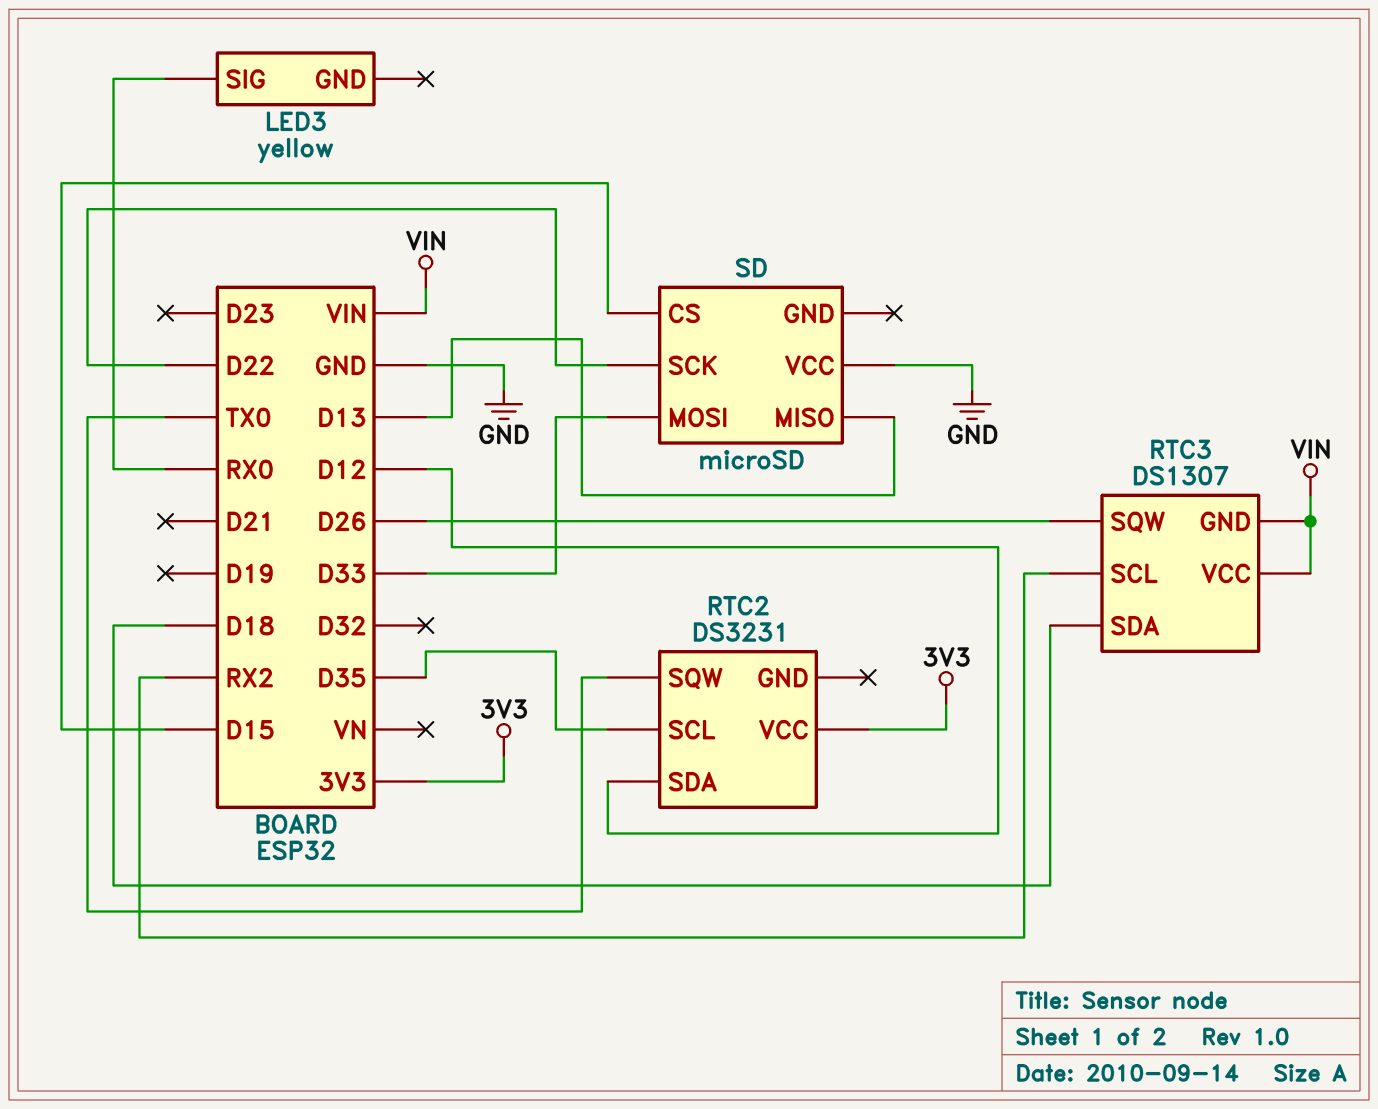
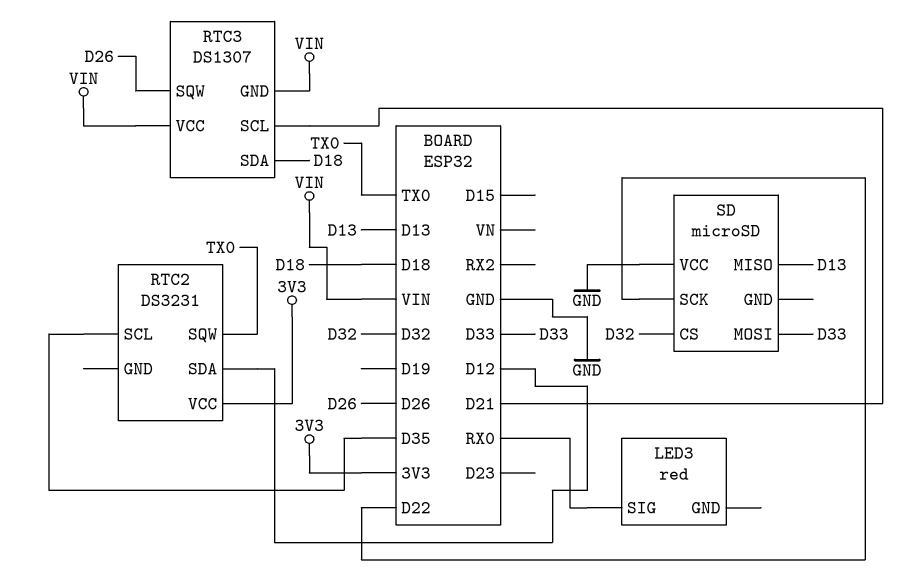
LED3: yellow -> red
RTC3 pin SCL: RX2 -> D21
SD pin CS: D15 -> D32

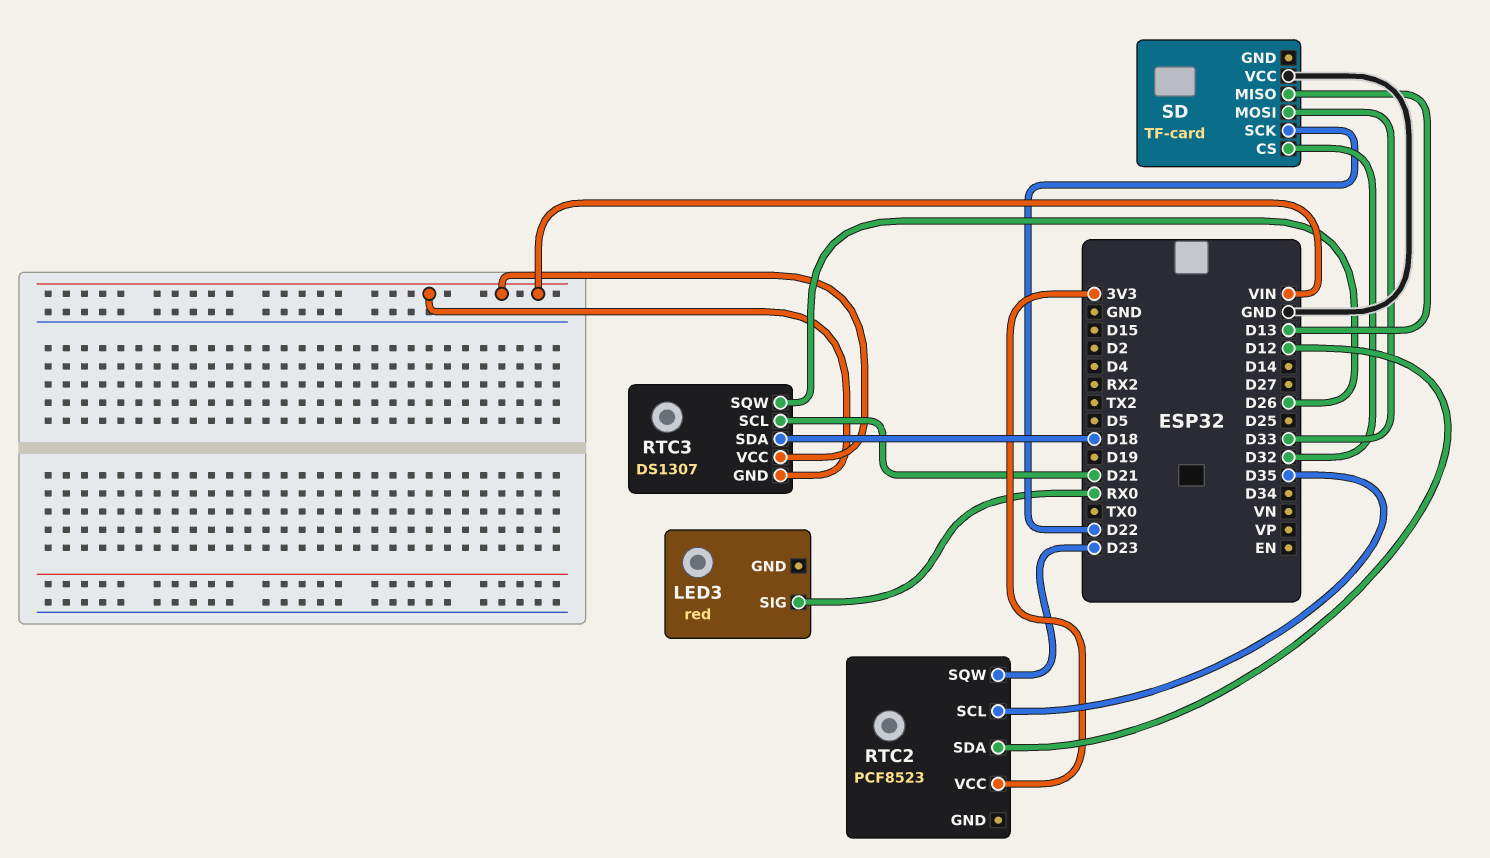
RTC2: DS3231 -> PCF8523
RTC2 pin SQW: TX0 -> D23
SD: microSD -> TF-card

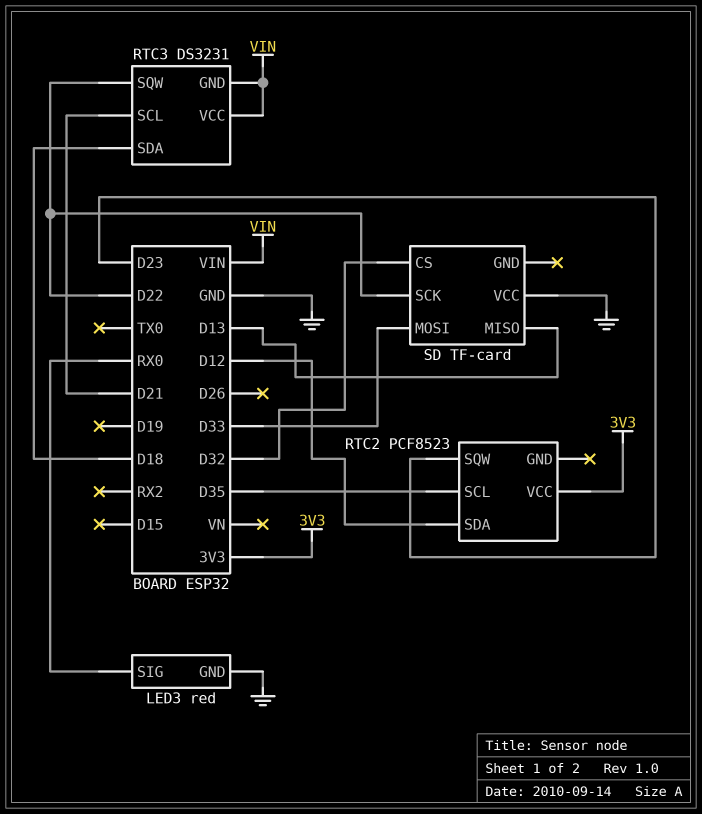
LED3 pin GND: none -> GND
RTC3: DS1307 -> DS3231
RTC3 pin SQW: D26 -> D22

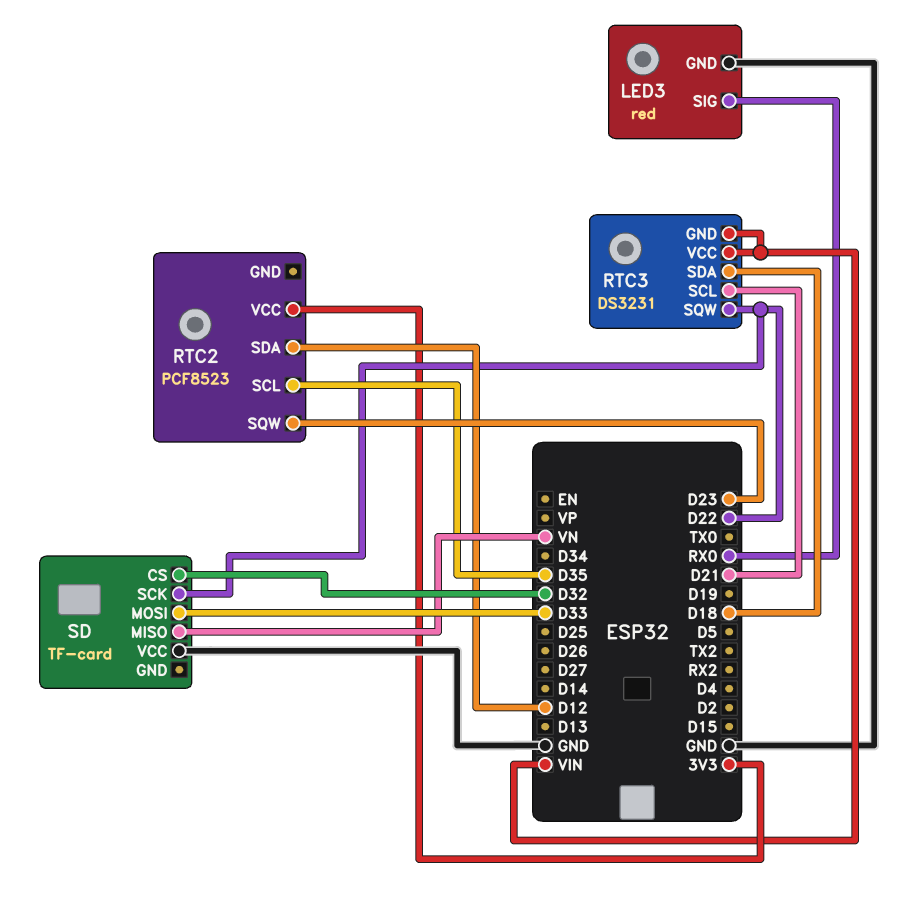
SD pin MISO: D13 -> VN

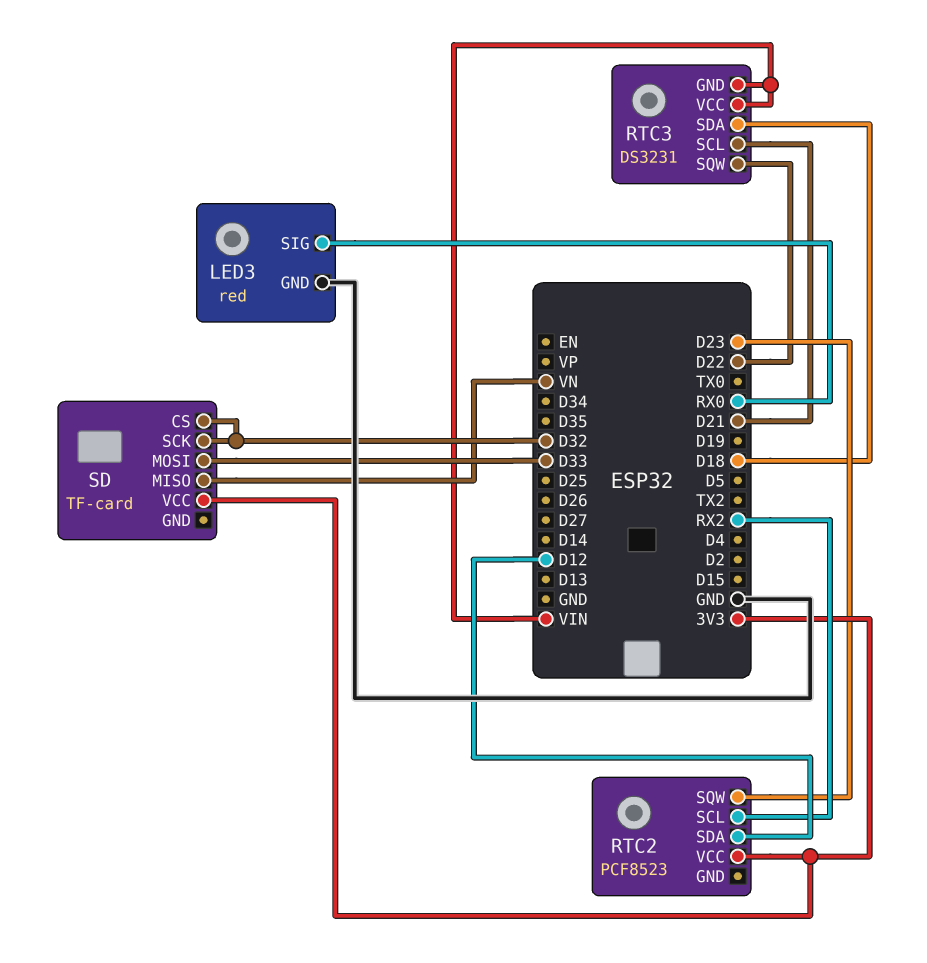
RTC2 pin SCL: D35 -> RX2
SD pin SCK: D22 -> D32
SD pin VCC: GND -> 3V3

